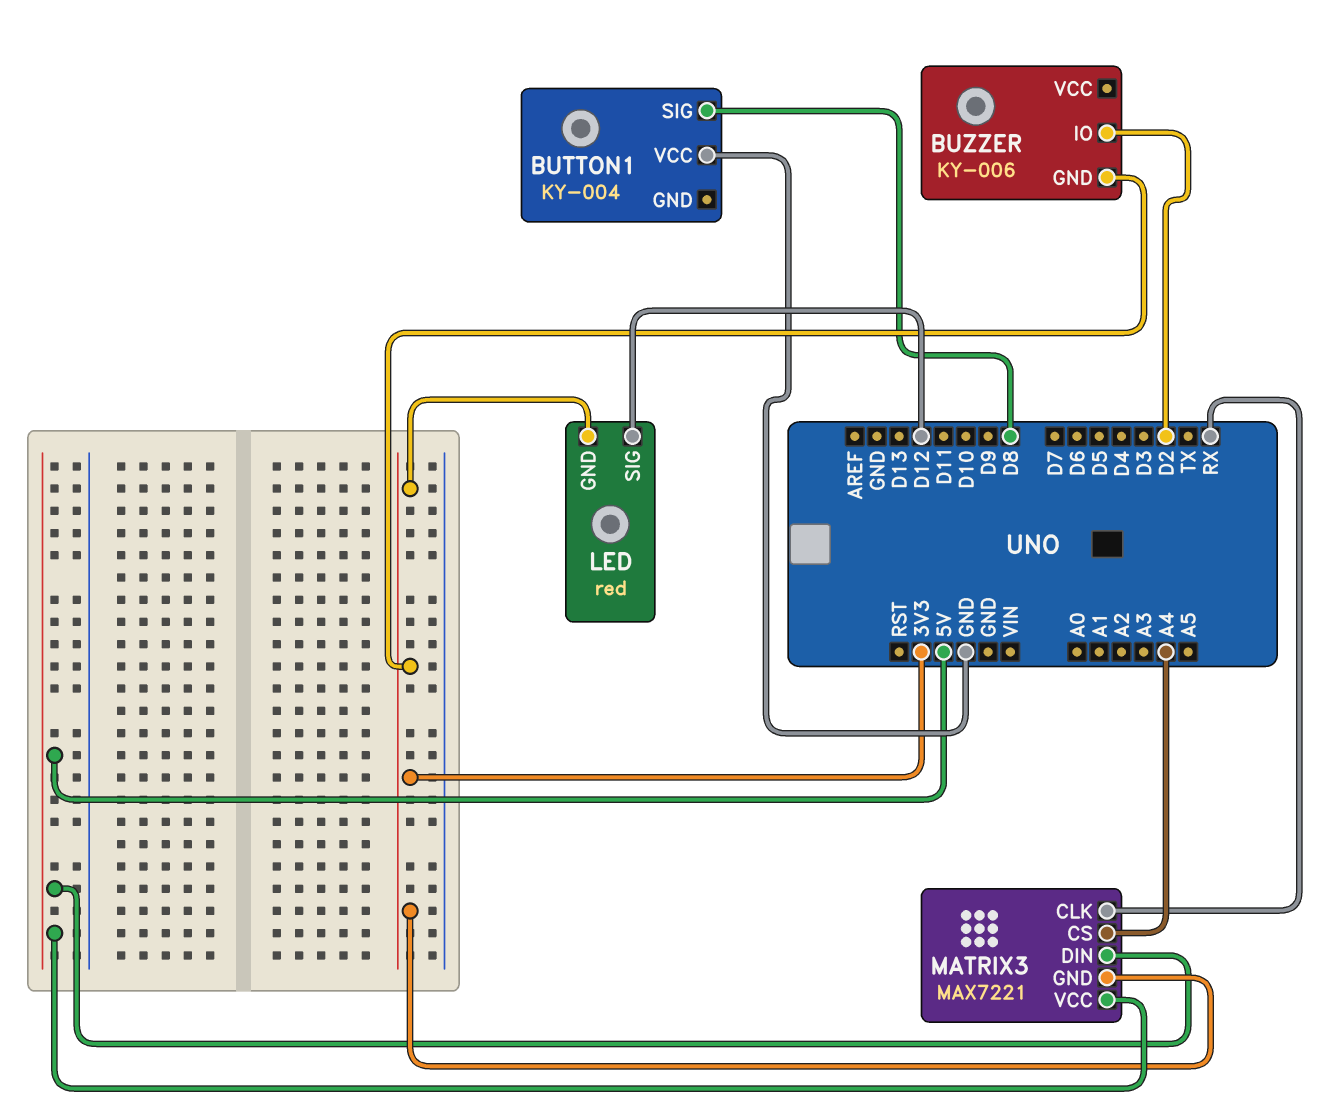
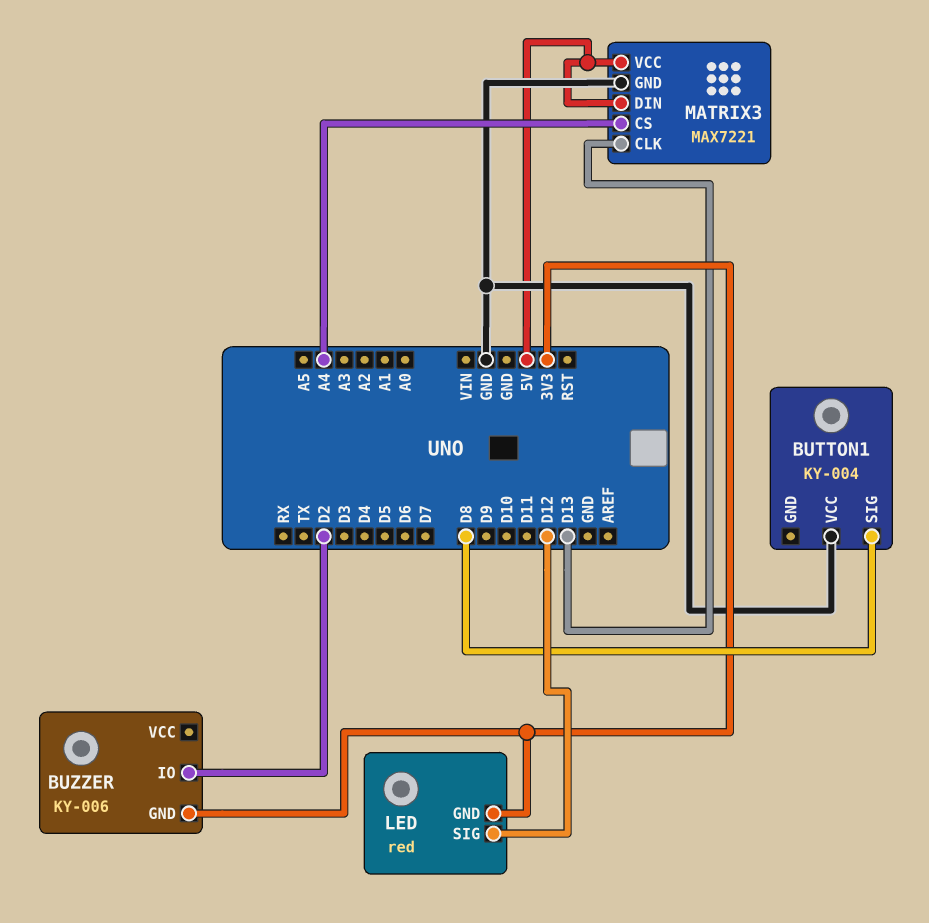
MATRIX3 pin CLK: RX -> D13
MATRIX3 pin GND: 3V3 -> GND

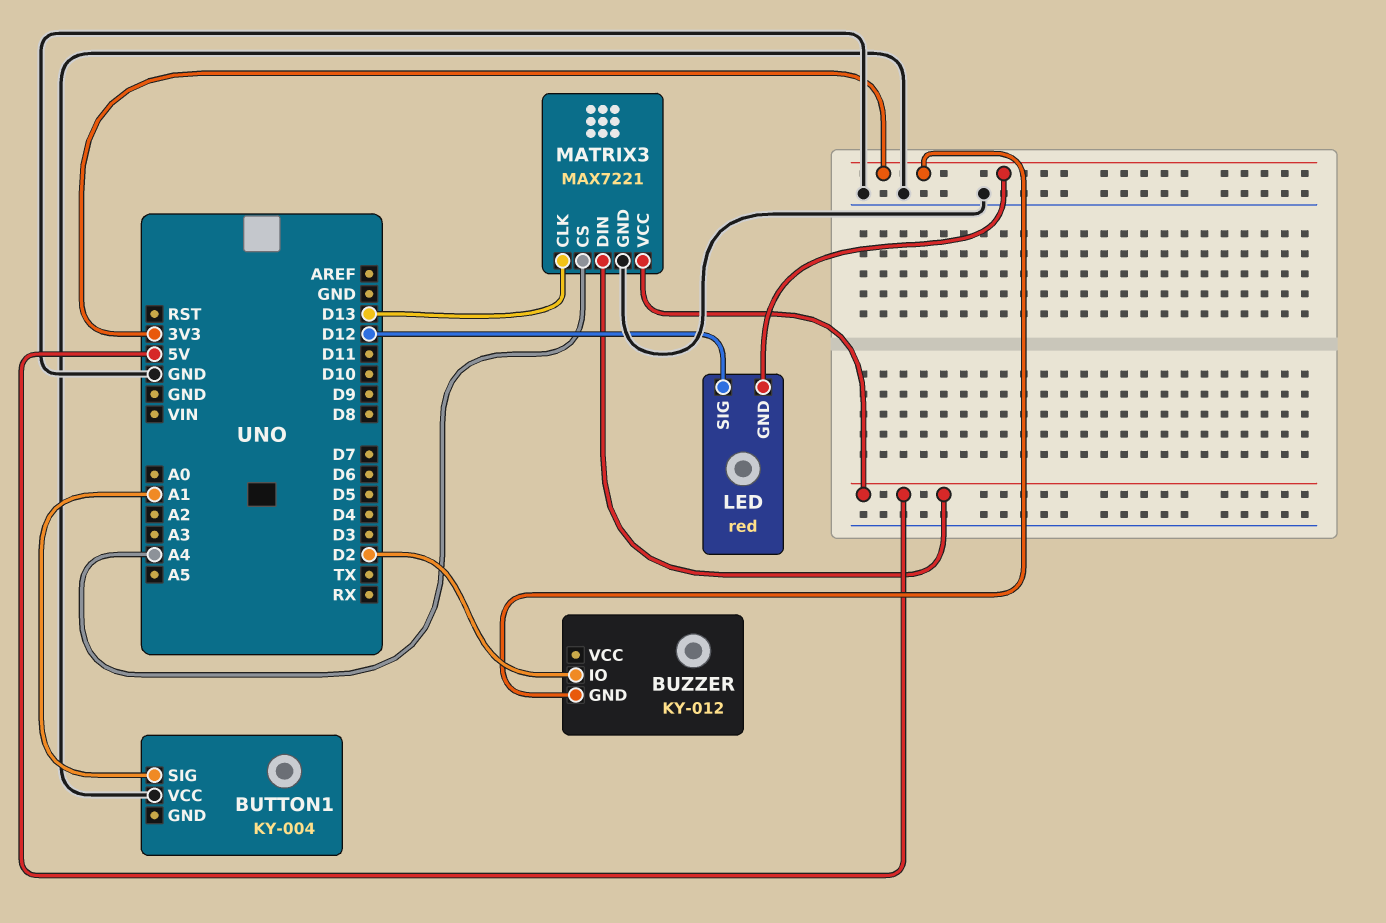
BUTTON1 pin SIG: D8 -> A1
BUZZER: KY-006 -> KY-012

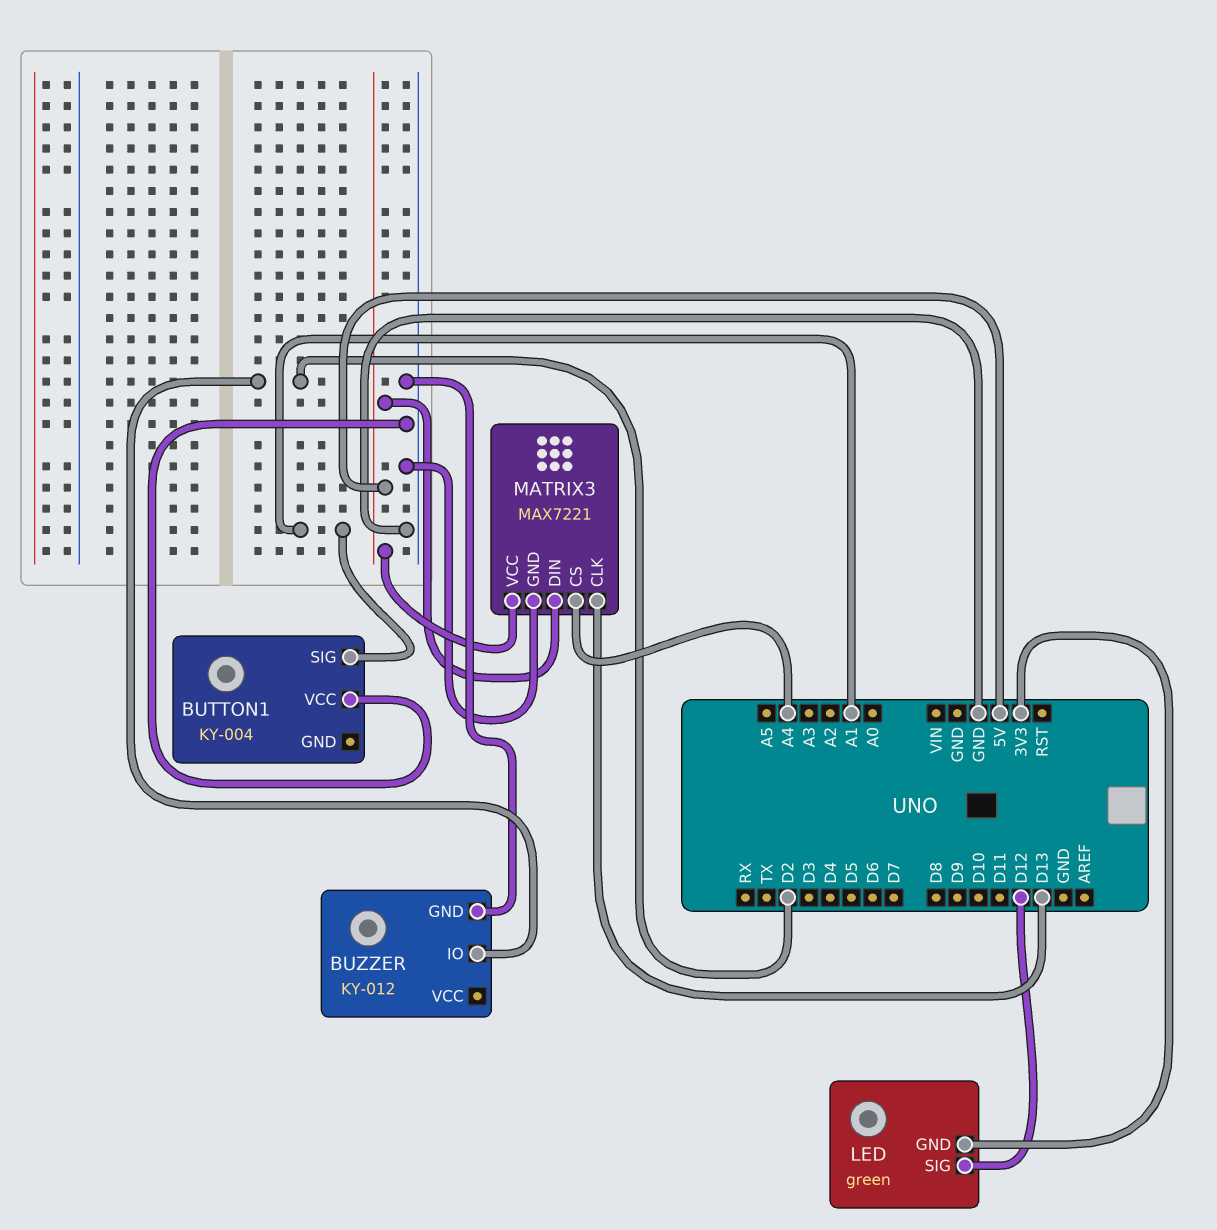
BUZZER pin GND: 3V3 -> GND
LED: red -> green

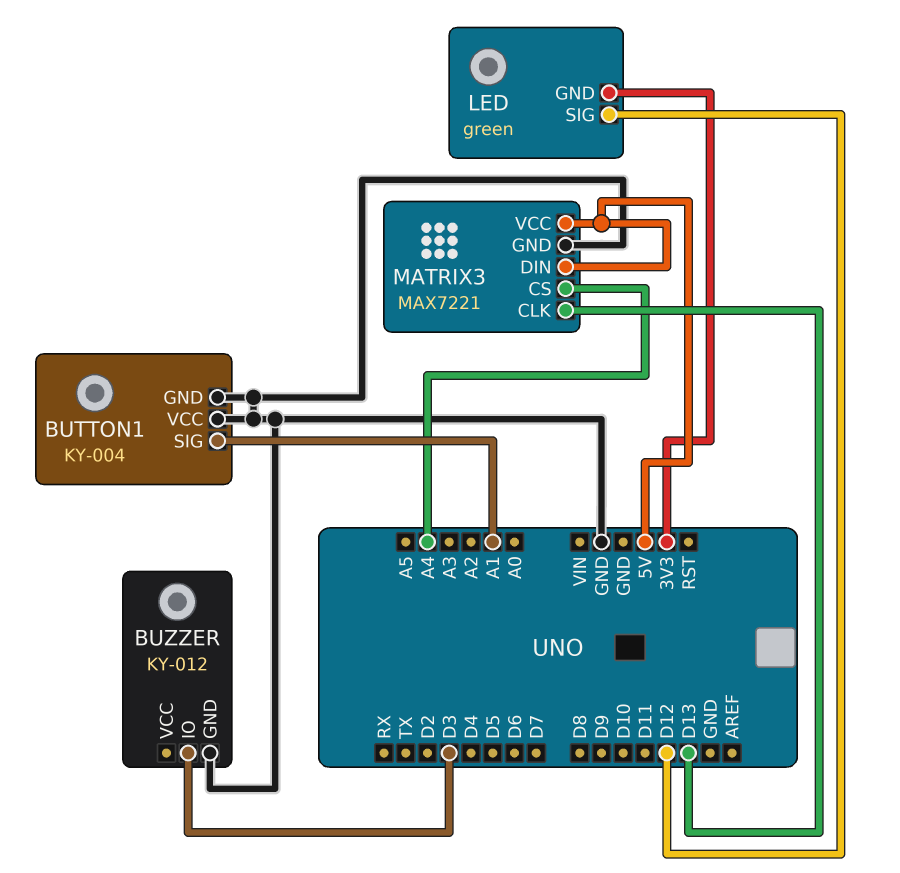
BUTTON1 pin GND: none -> GND
BUZZER pin IO: D2 -> D3

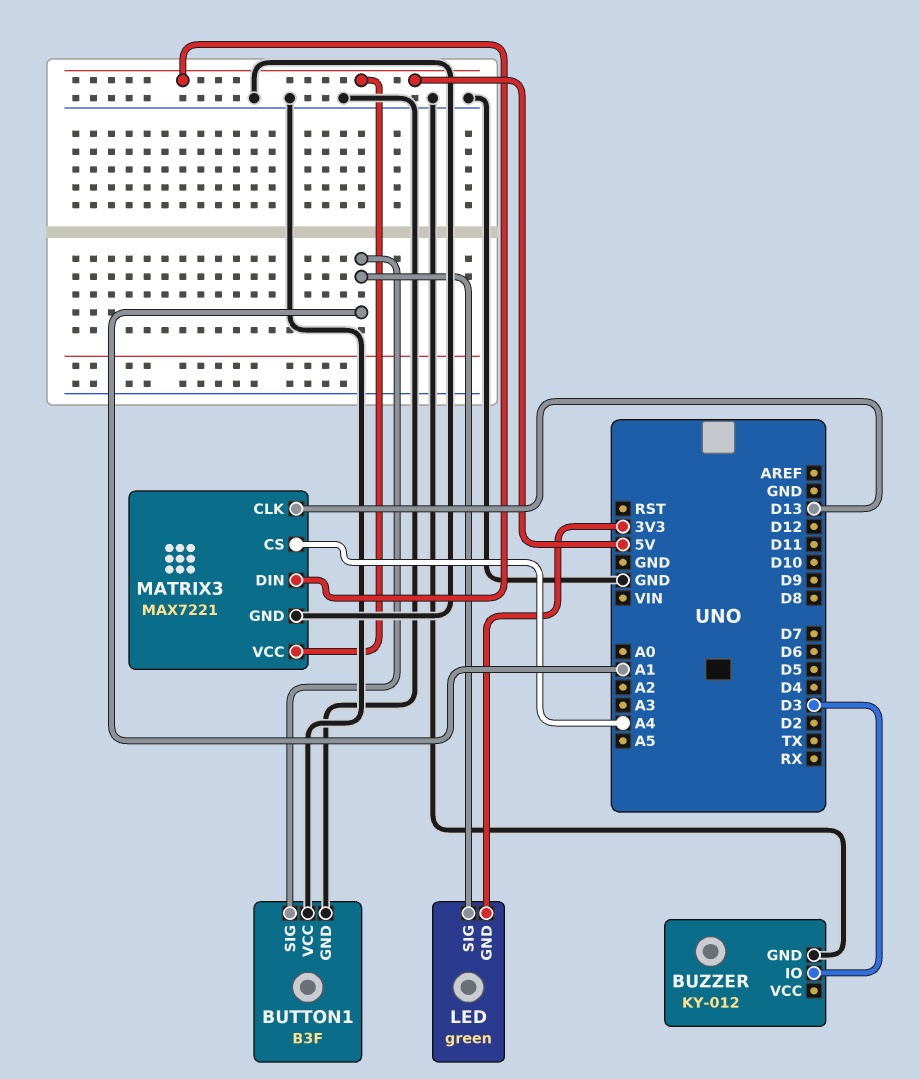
BUTTON1: KY-004 -> B3F
LED pin SIG: D12 -> A1

